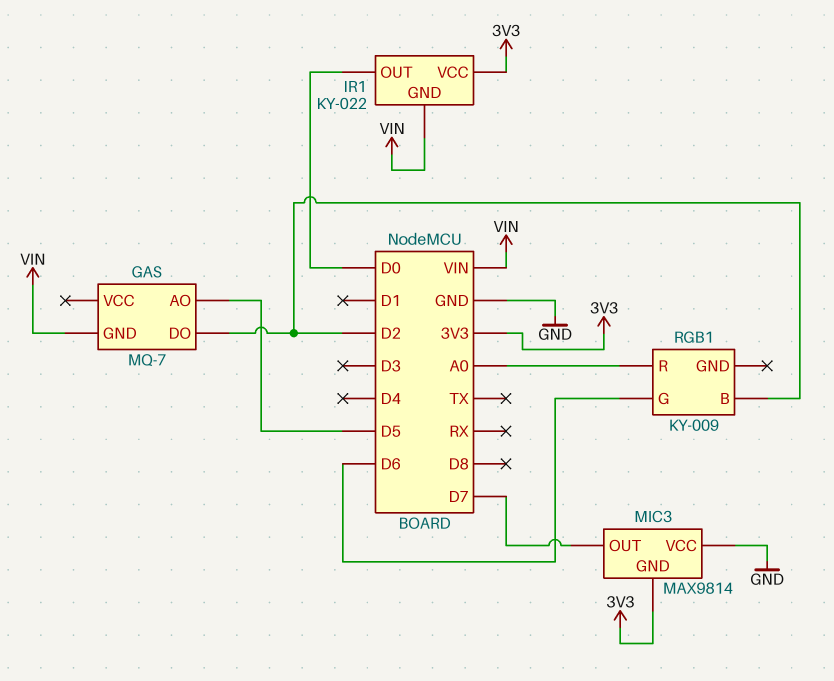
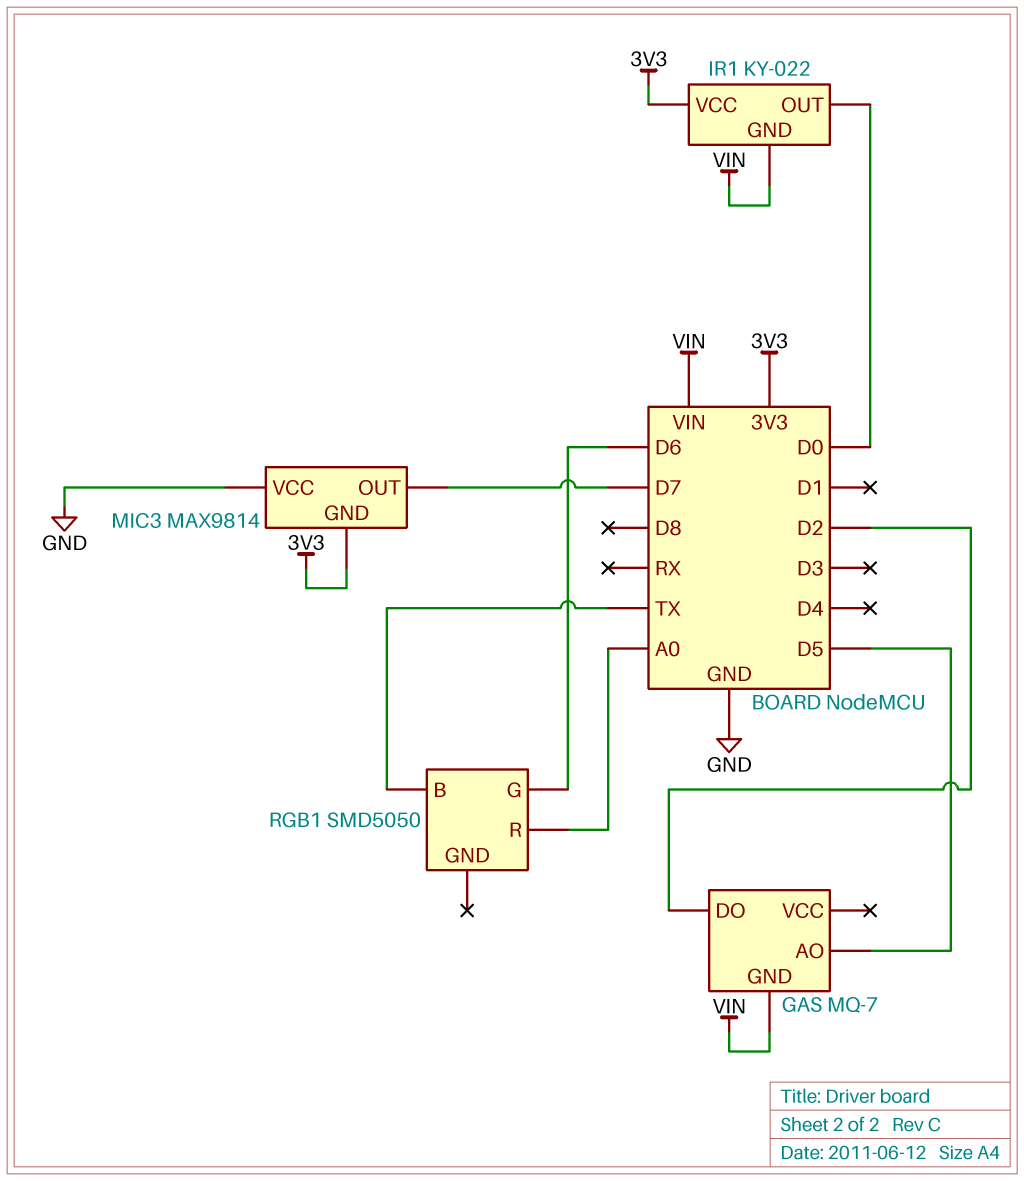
RGB1: KY-009 -> SMD5050
RGB1 pin B: D2 -> TX

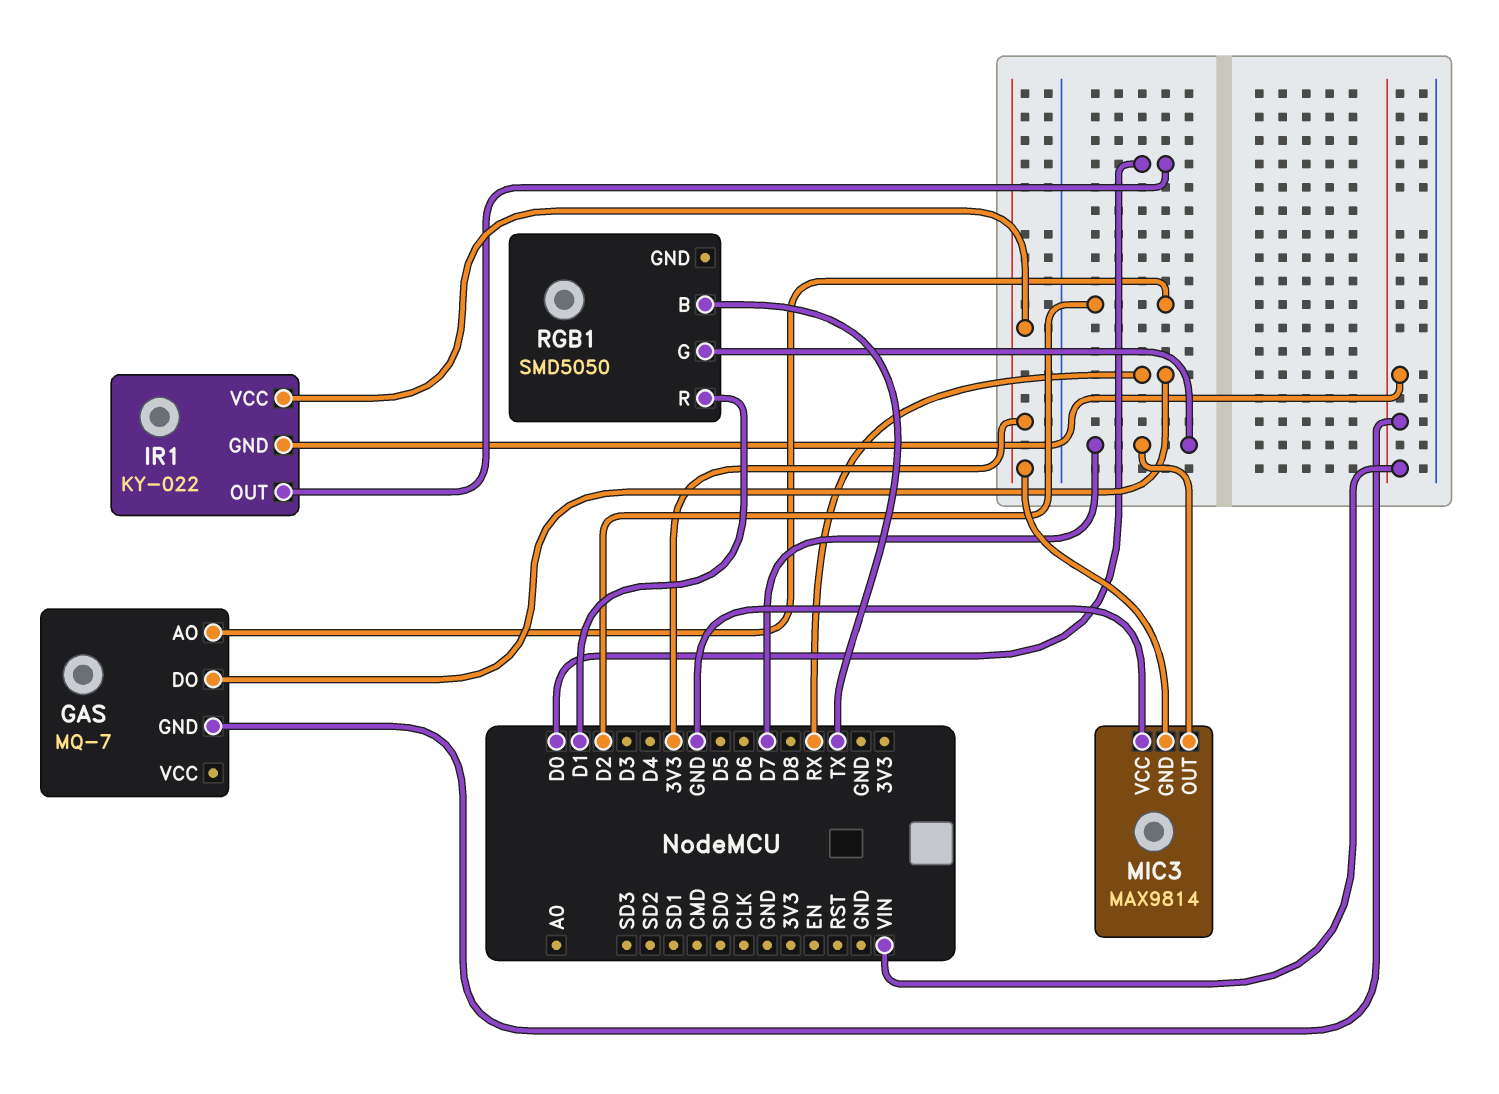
GAS pin AO: D5 -> D2
GAS pin DO: D2 -> RX
RGB1 pin G: D6 -> D7
RGB1 pin R: A0 -> D1

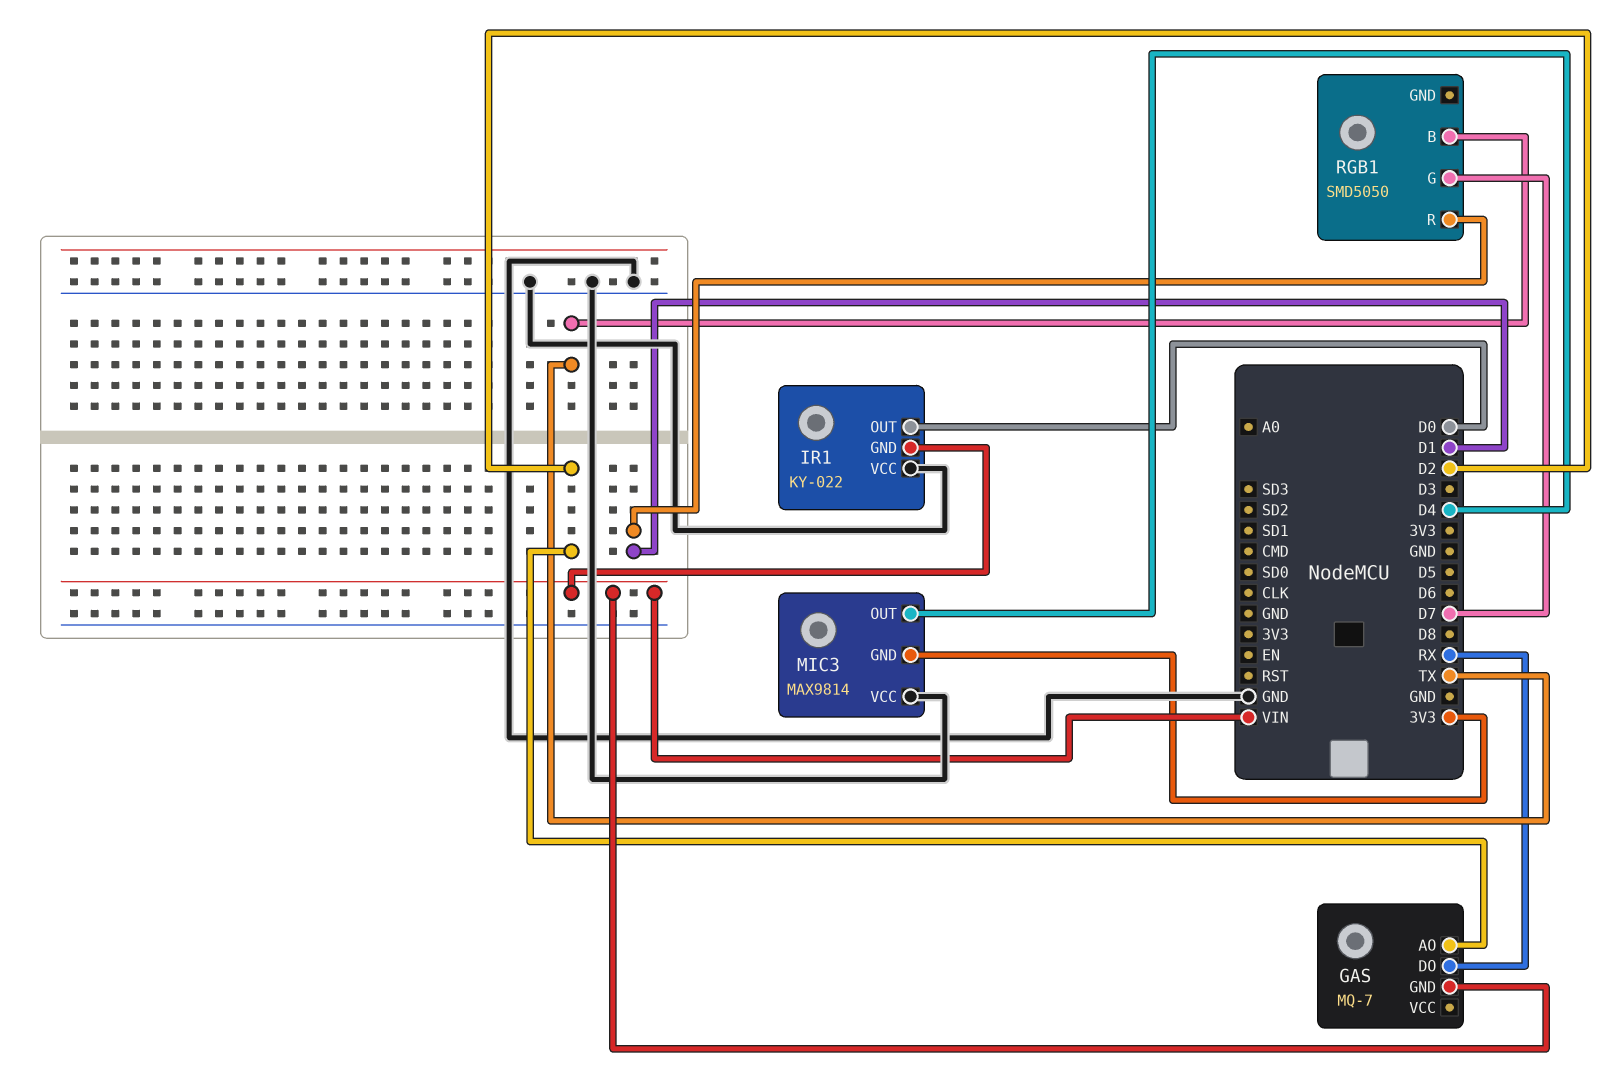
IR1 pin VCC: 3V3 -> GND
MIC3 pin OUT: D7 -> D4

